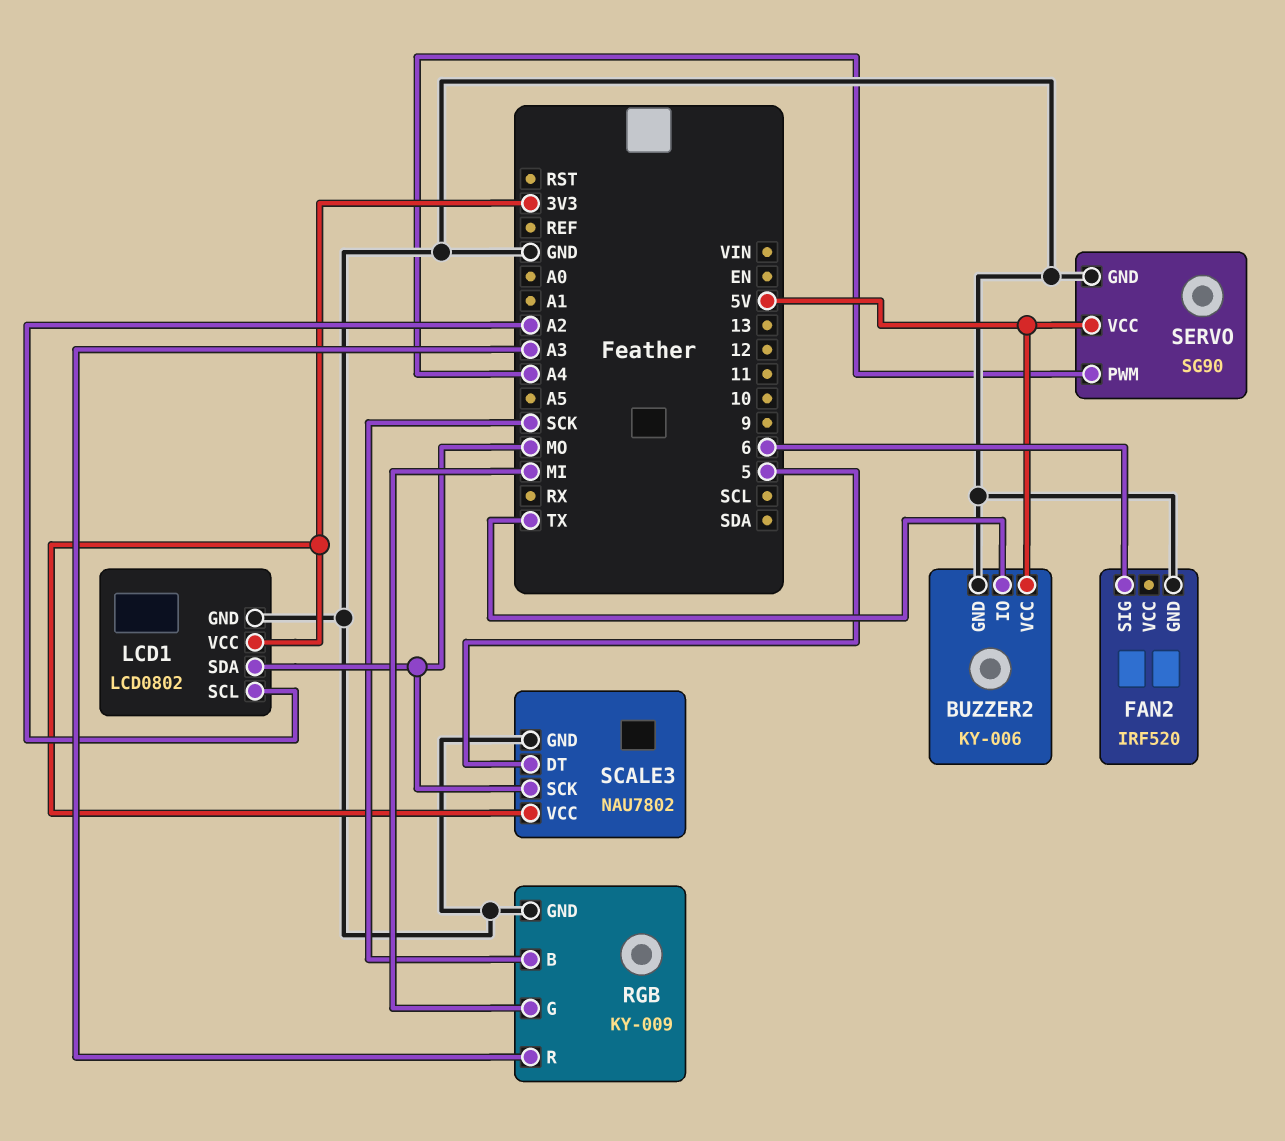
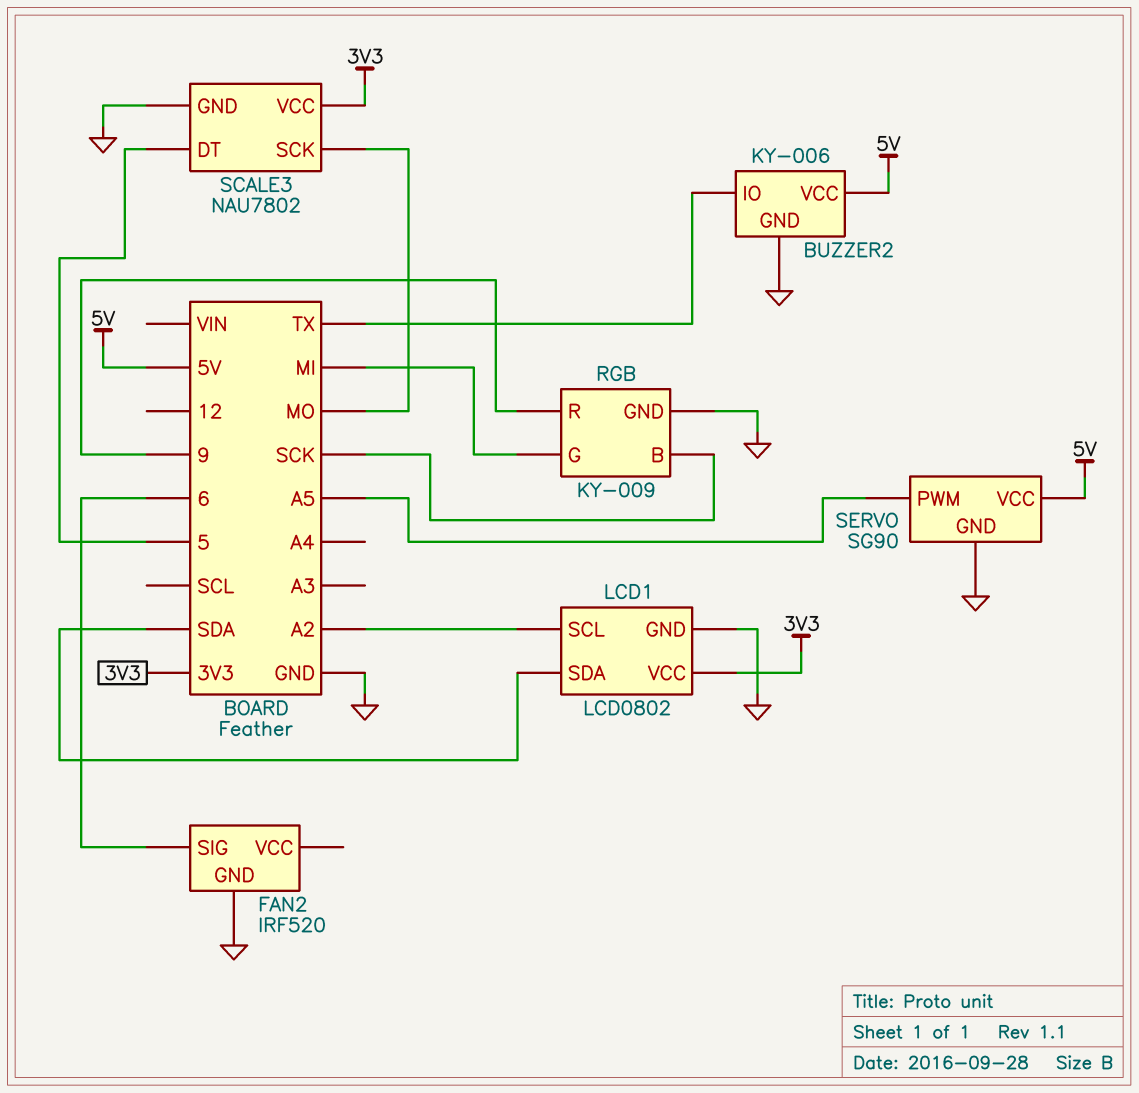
LCD1 pin SDA: MO -> SDA
RGB pin R: A3 -> 9
SERVO pin PWM: A4 -> A5

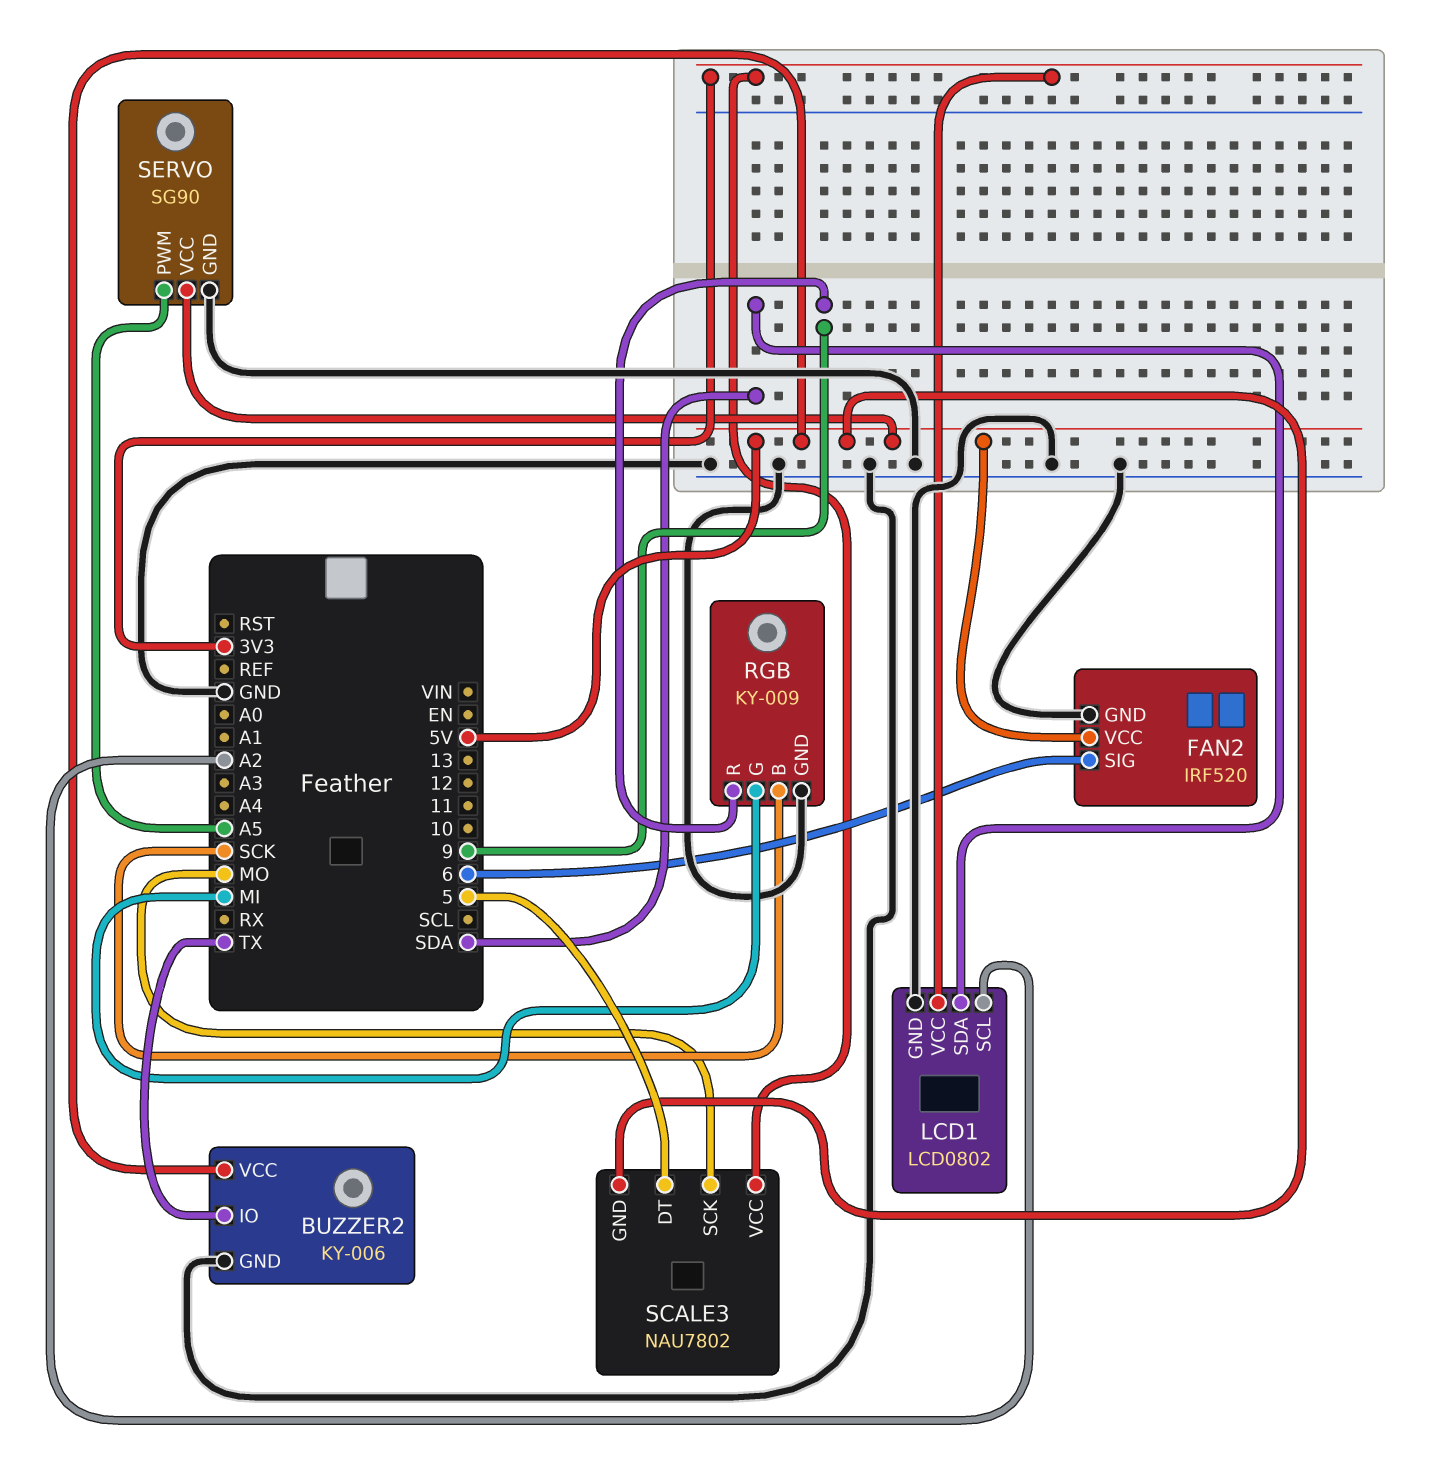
FAN2 pin VCC: none -> 5V
SCALE3 pin GND: GND -> 5V

